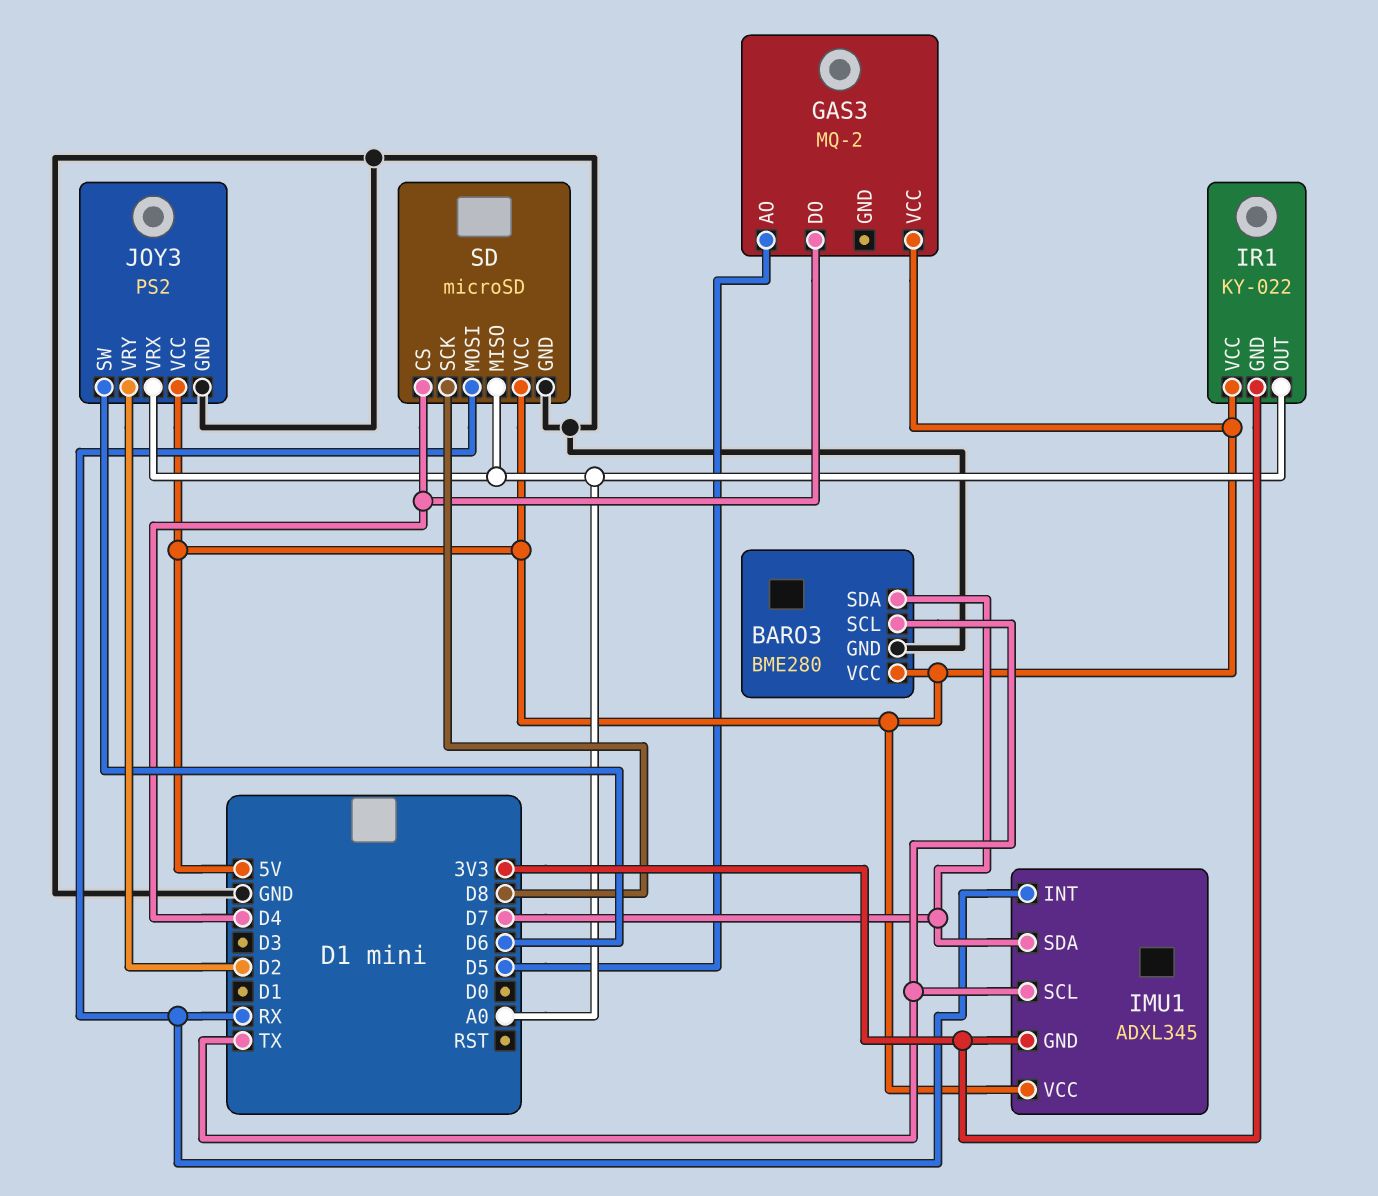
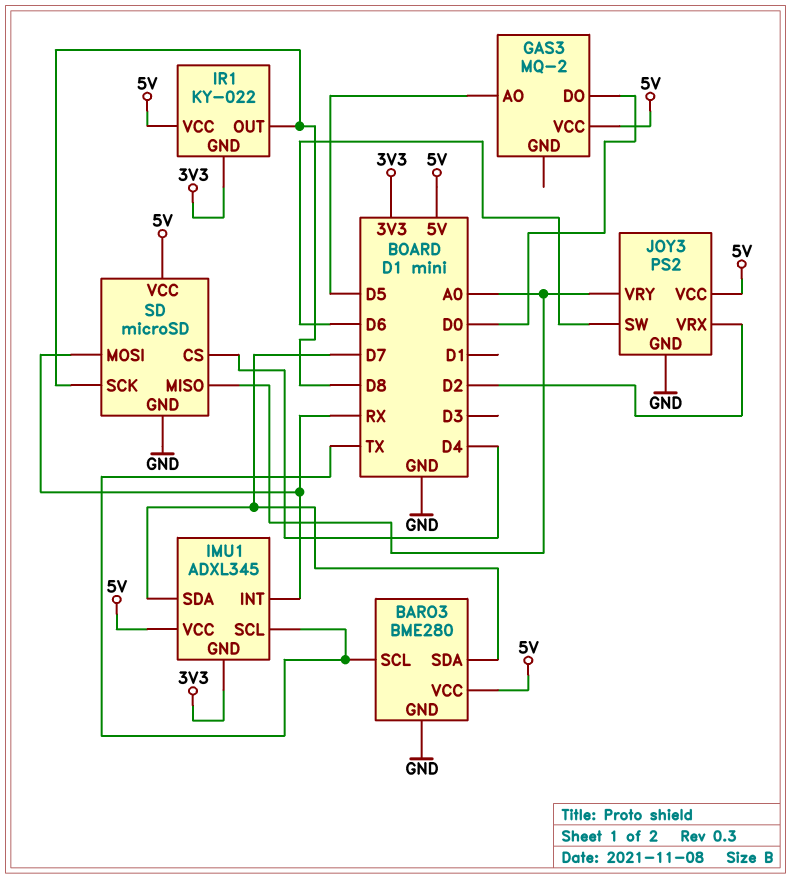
GAS3 pin DO: D4 -> D0
IR1 pin OUT: A0 -> D8
JOY3 pin VRX: A0 -> D2
JOY3 pin VRY: D2 -> A0

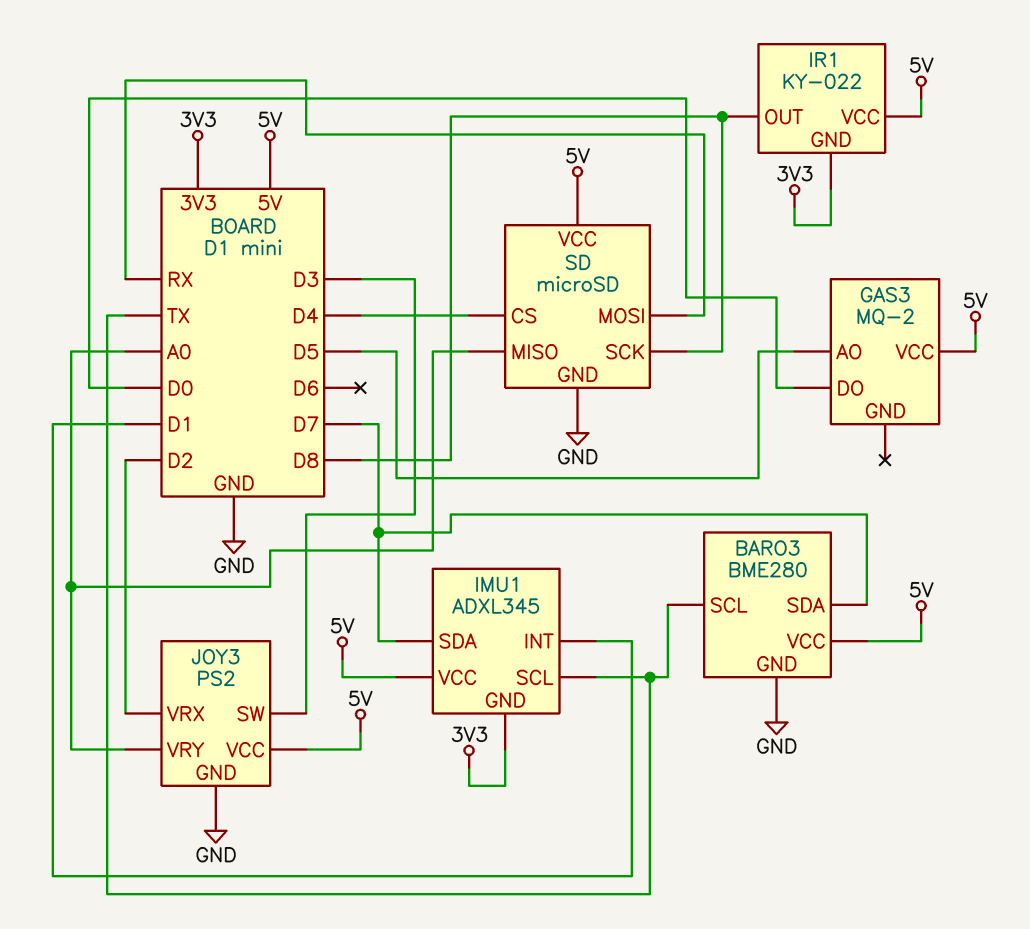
IMU1 pin INT: RX -> D1
JOY3 pin SW: D6 -> D3

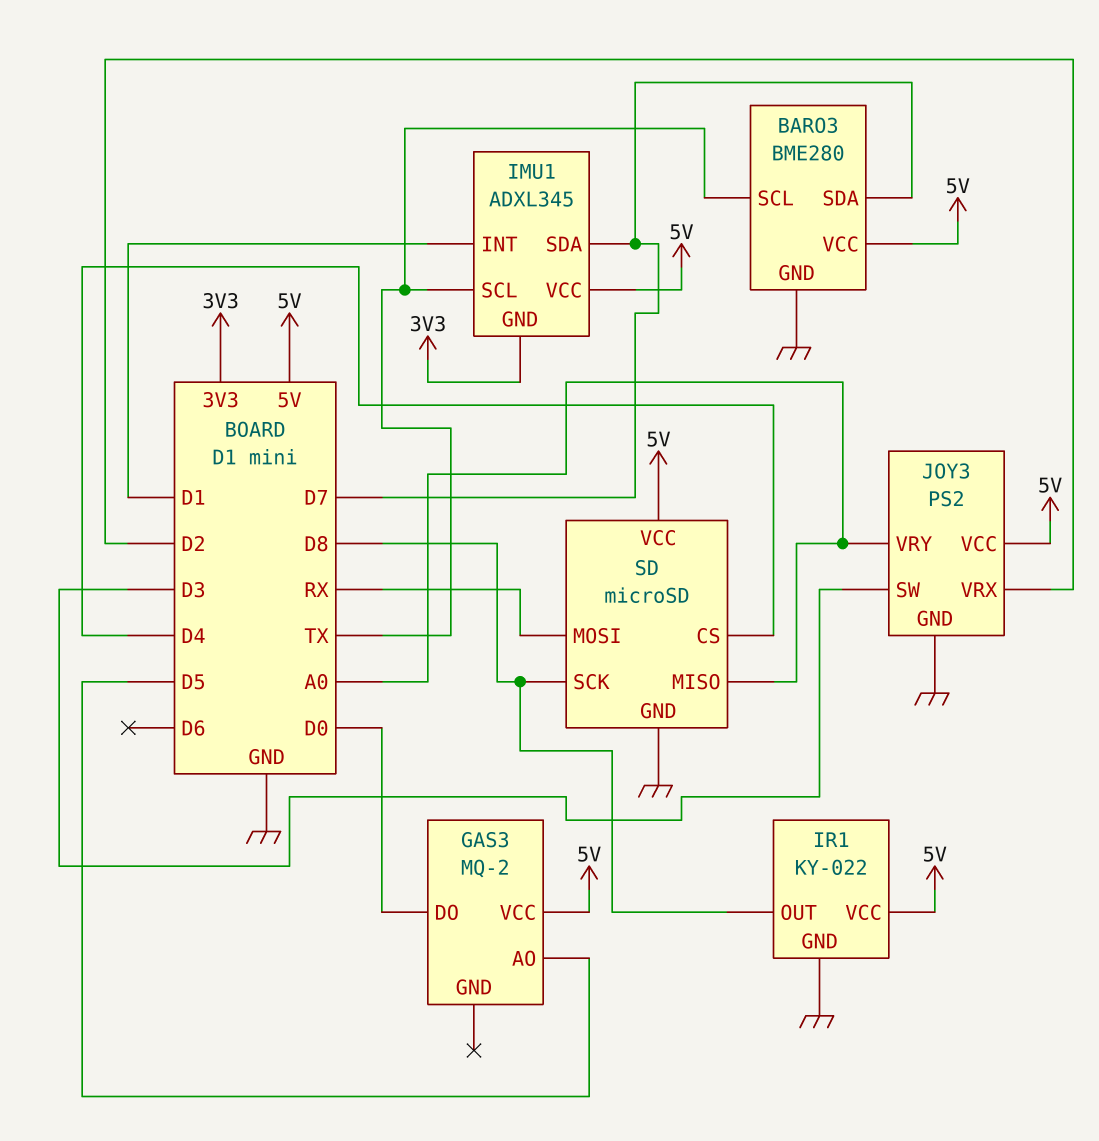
IR1 pin GND: 3V3 -> GND

